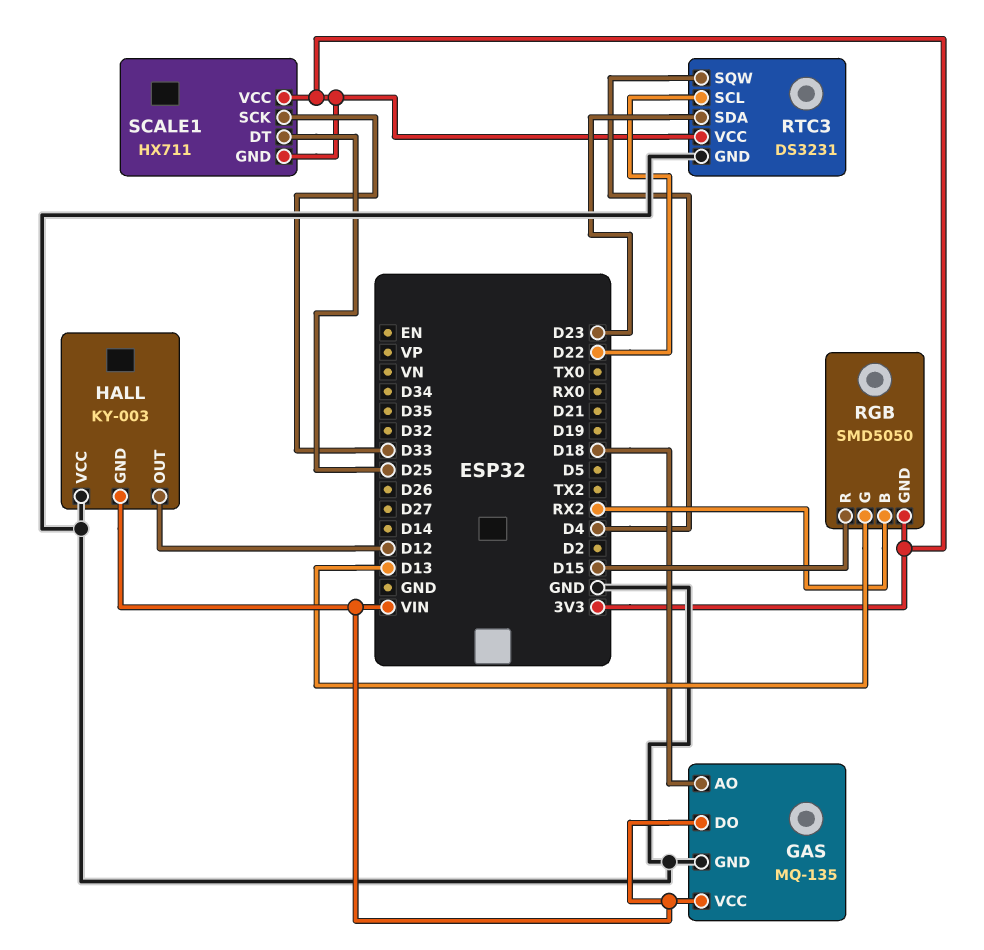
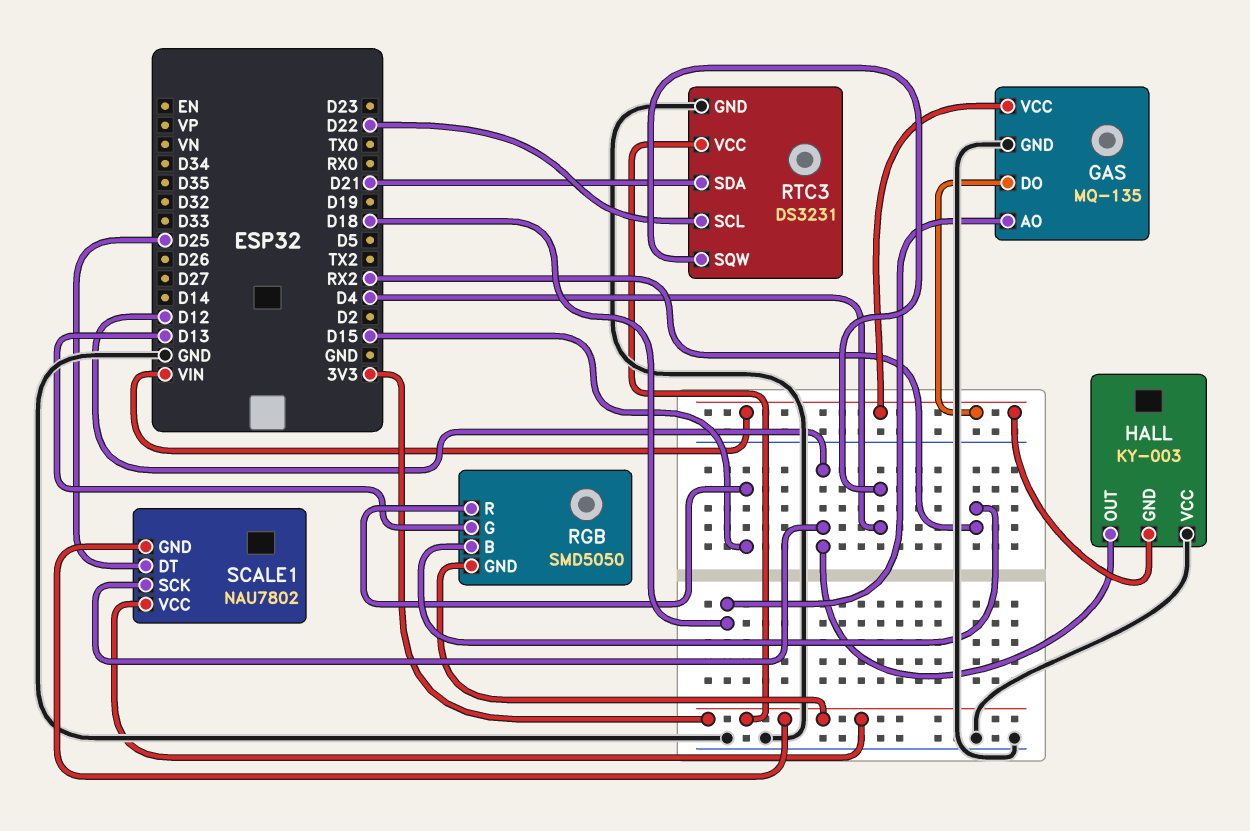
RTC3 pin SDA: D23 -> D21
SCALE1: HX711 -> NAU7802
SCALE1 pin SCK: D33 -> D12

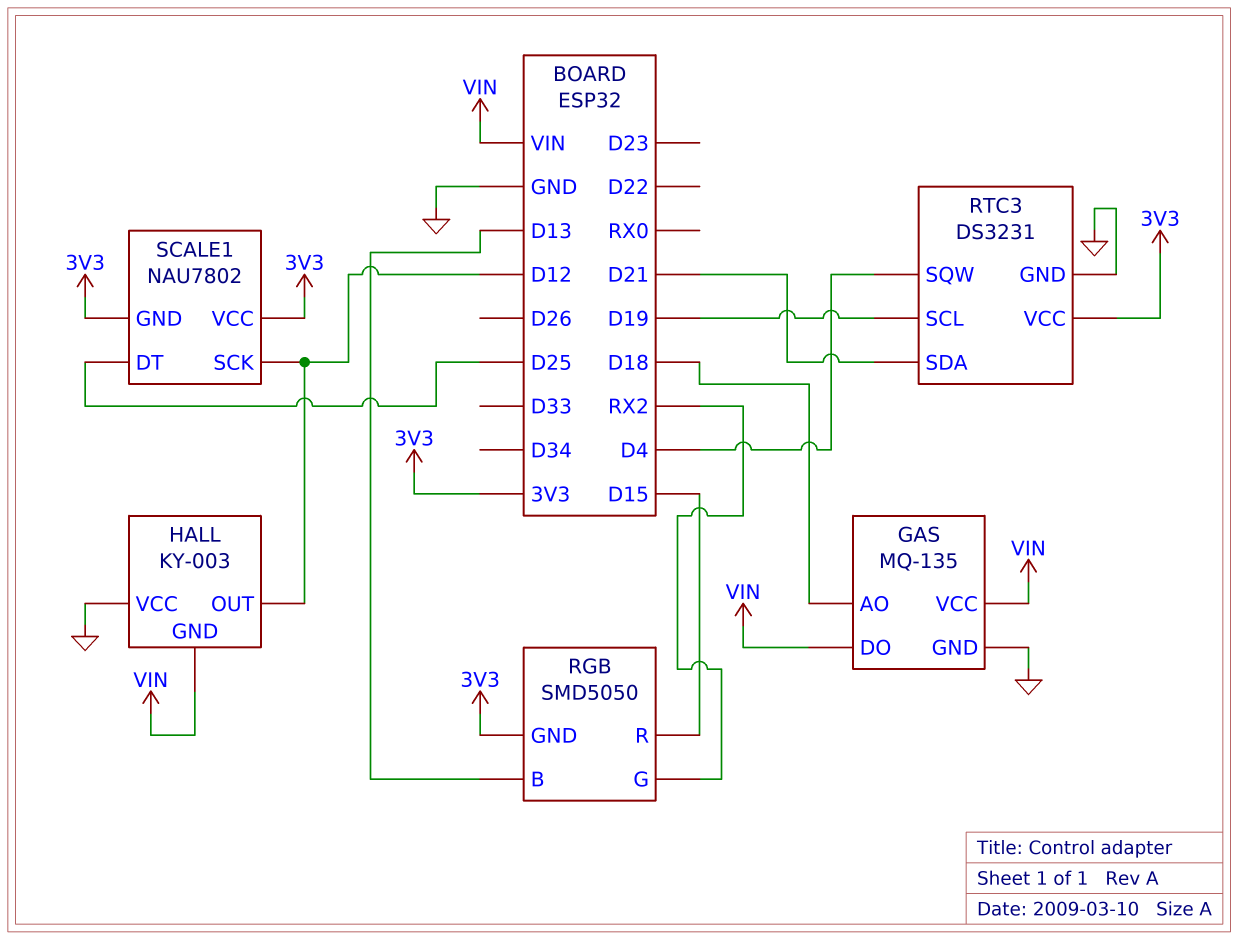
RGB pin B: RX2 -> D13
RGB pin G: D13 -> RX2
RTC3 pin SCL: D22 -> D19

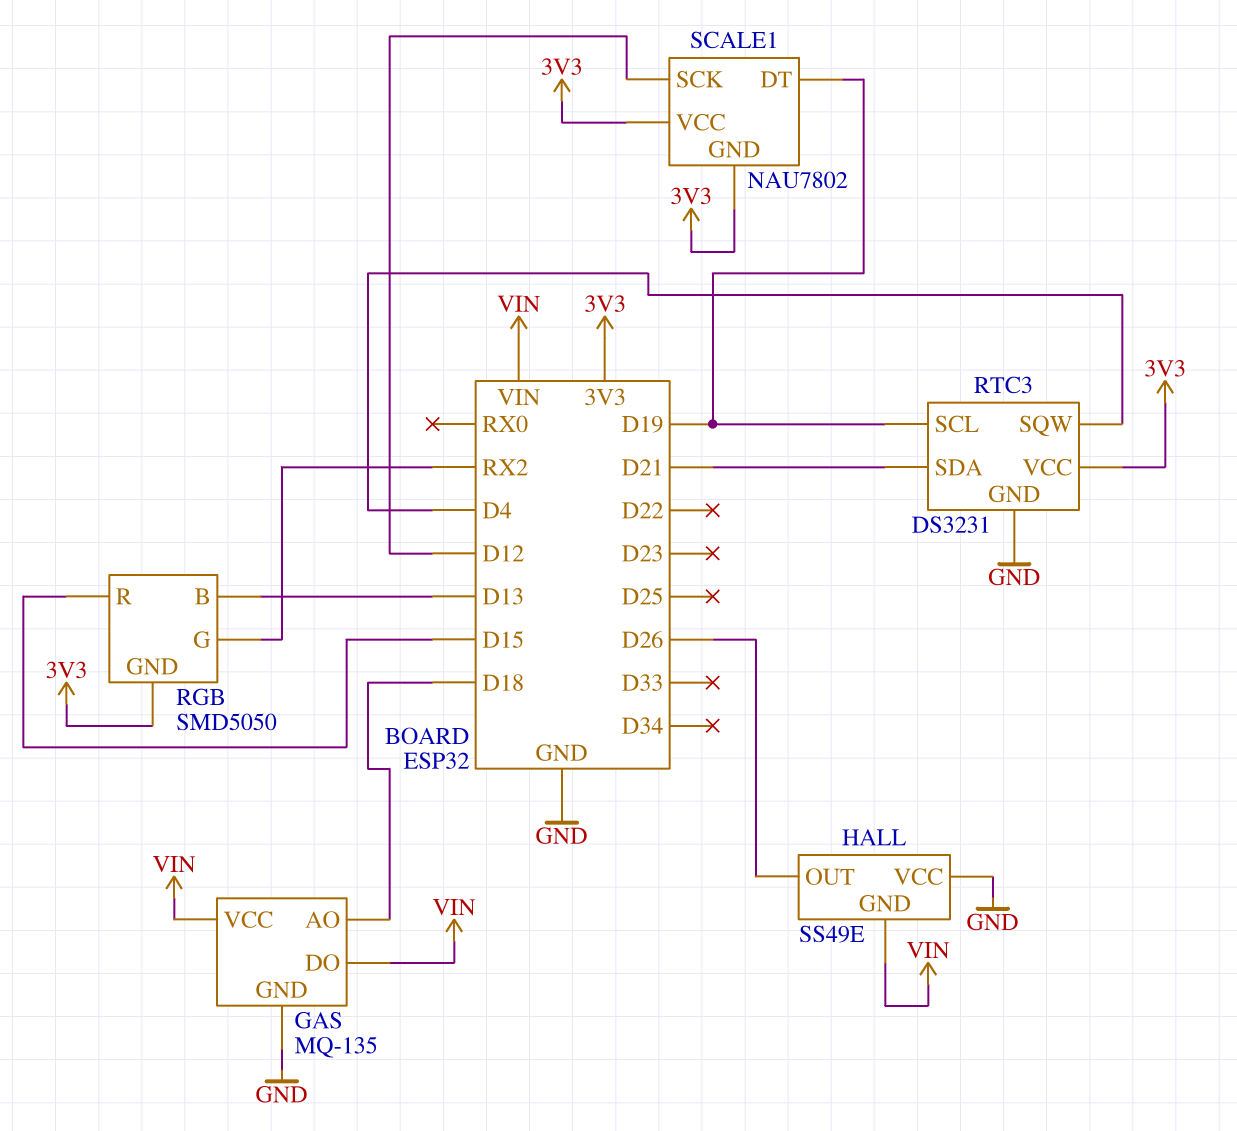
HALL: KY-003 -> SS49E
HALL pin OUT: D12 -> D26
SCALE1 pin DT: D25 -> D19

